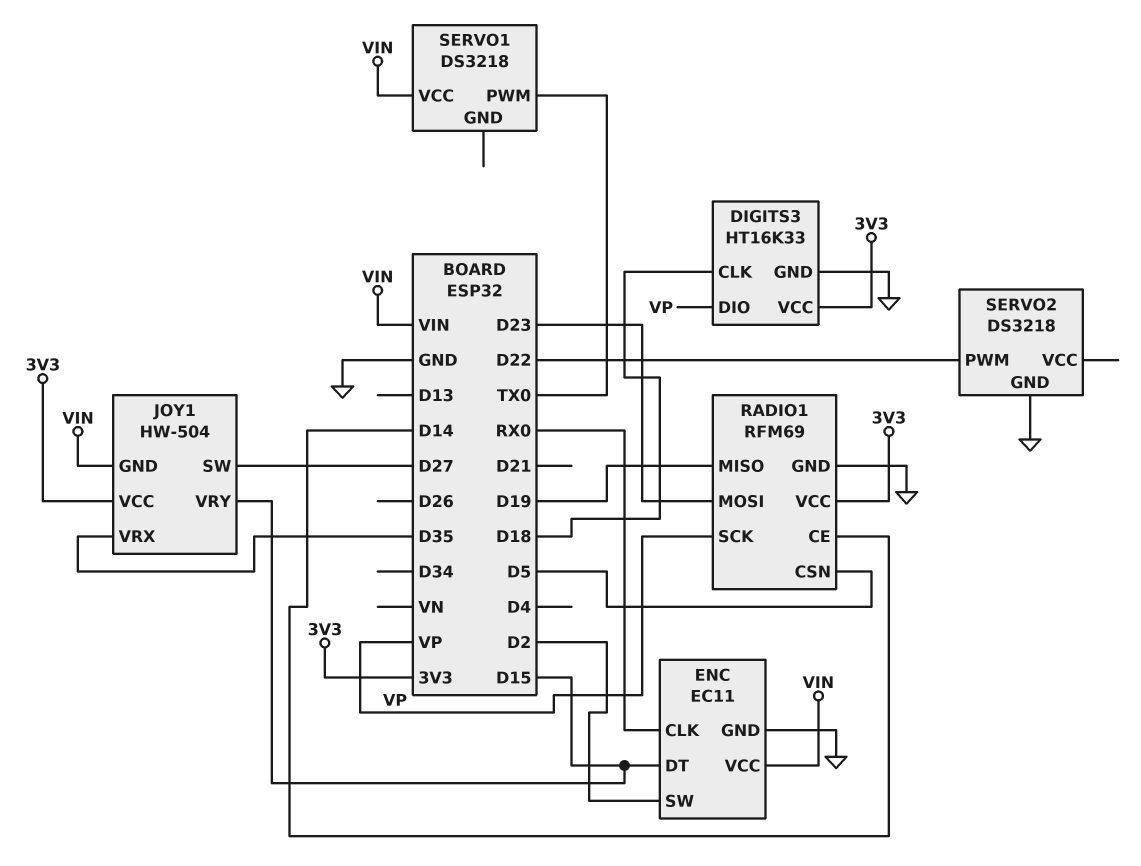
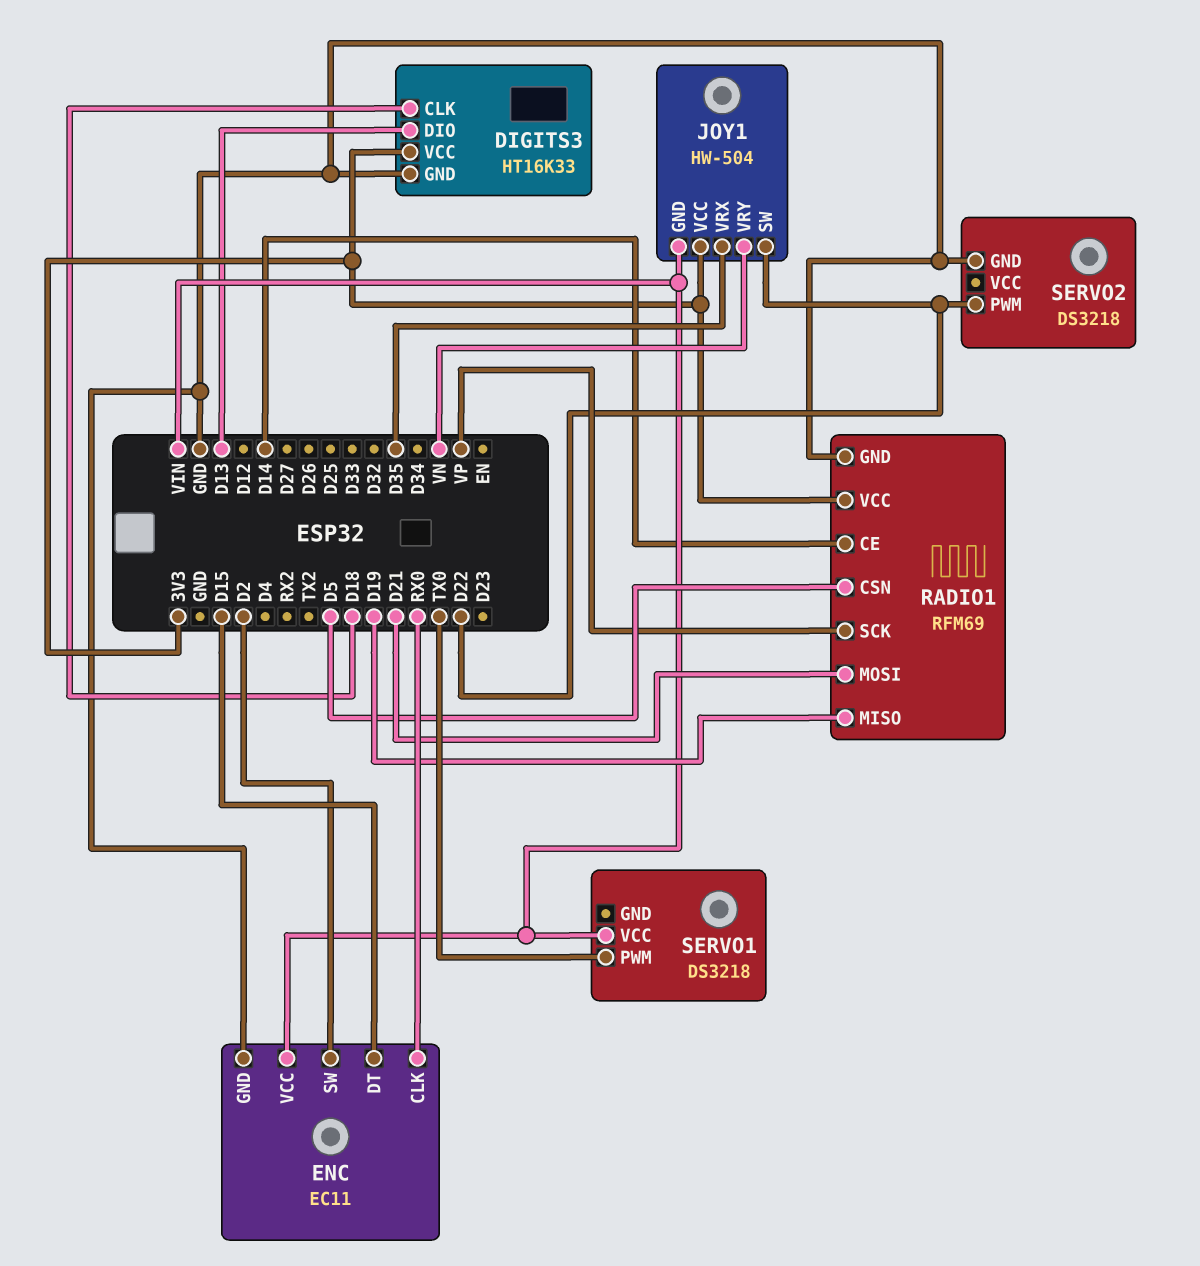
DIGITS3 pin DIO: VP -> D13
JOY1 pin SW: D27 -> D22
JOY1 pin VRY: D15 -> VN
RADIO1 pin MOSI: D23 -> D21

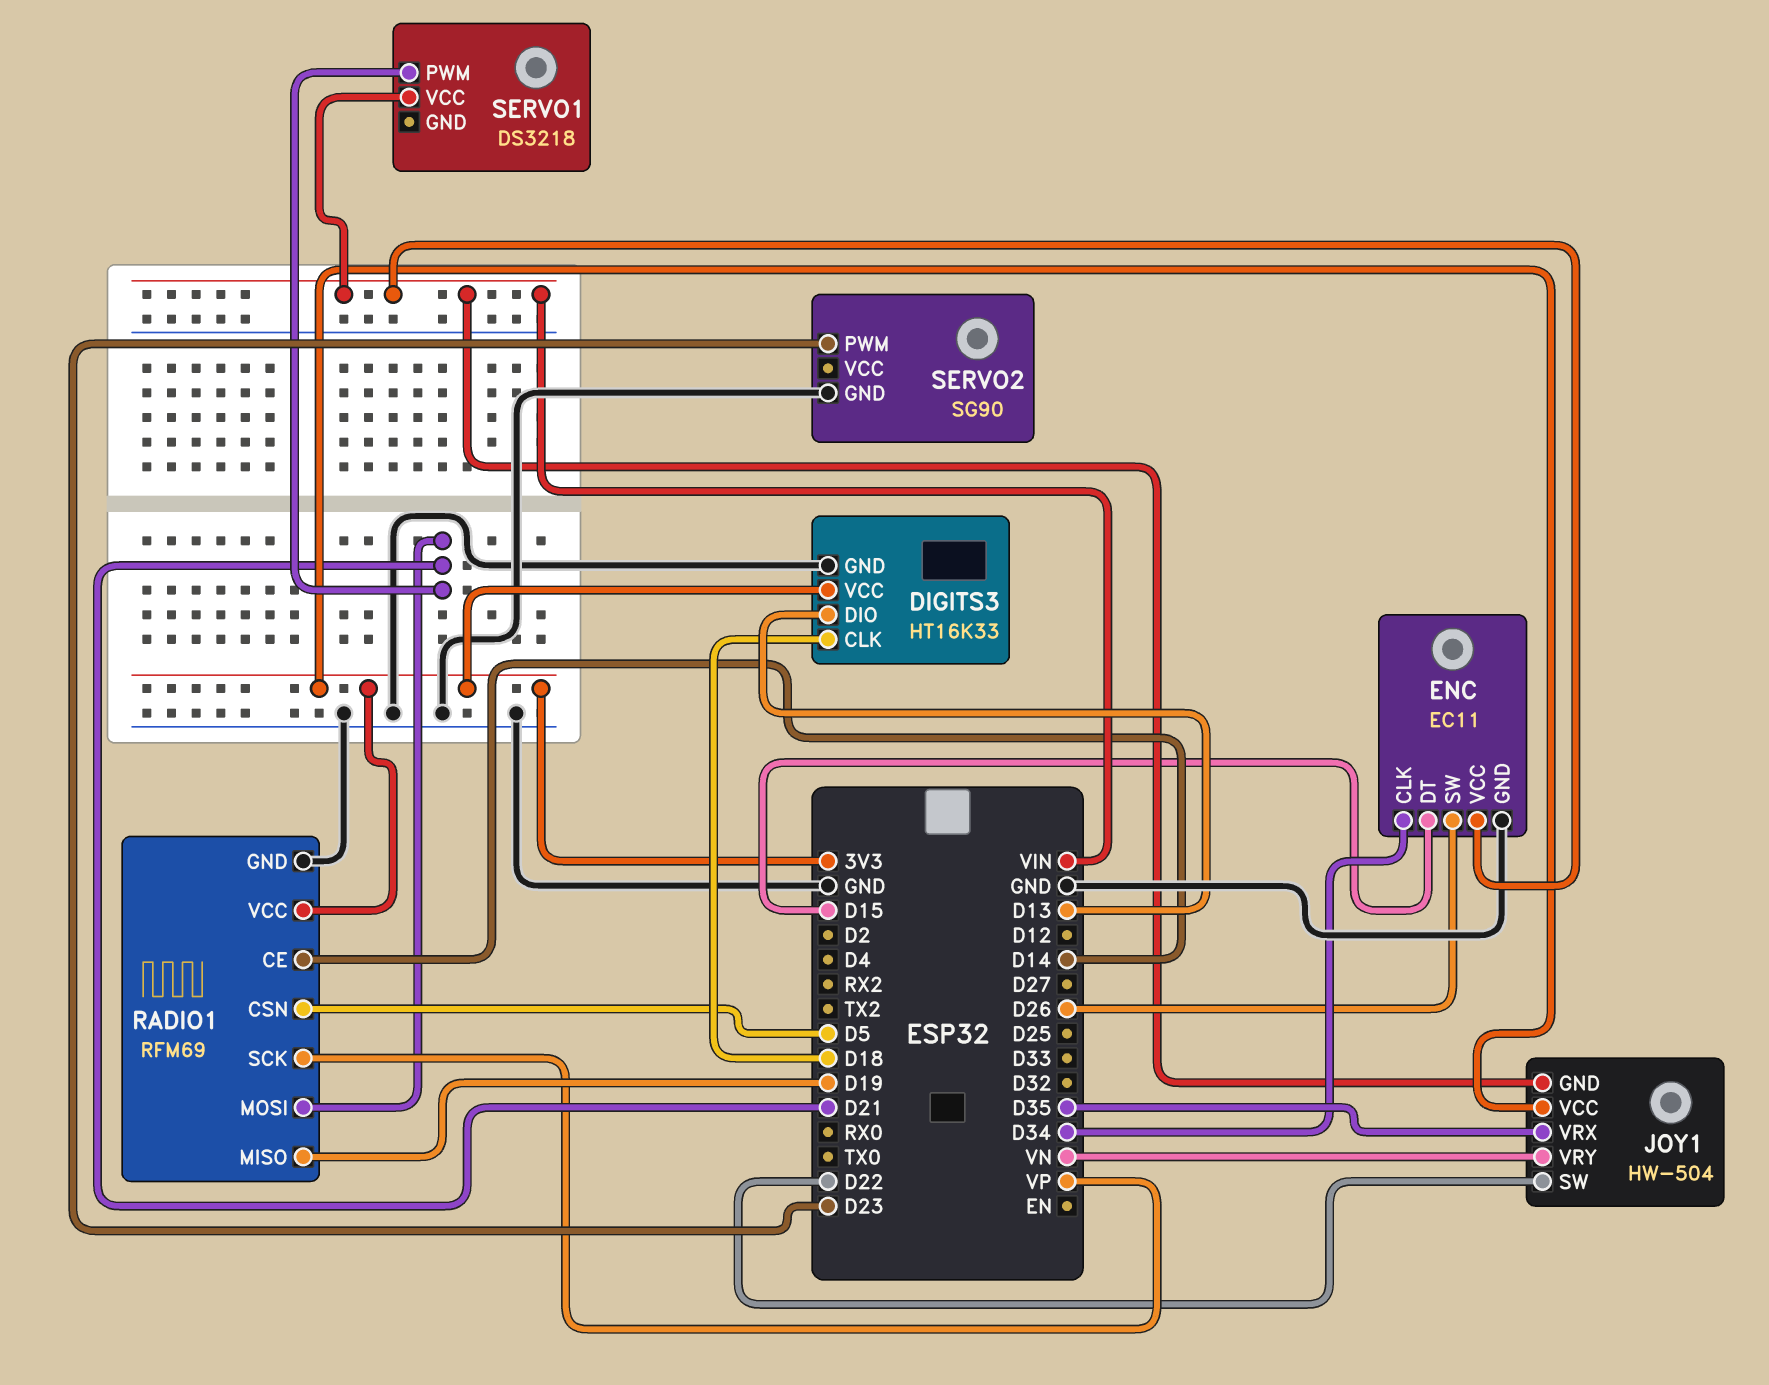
ENC pin CLK: RX0 -> D34
ENC pin SW: D2 -> D26
SERVO1 pin PWM: TX0 -> D21
SERVO2: DS3218 -> SG90
SERVO2 pin PWM: D22 -> D23

